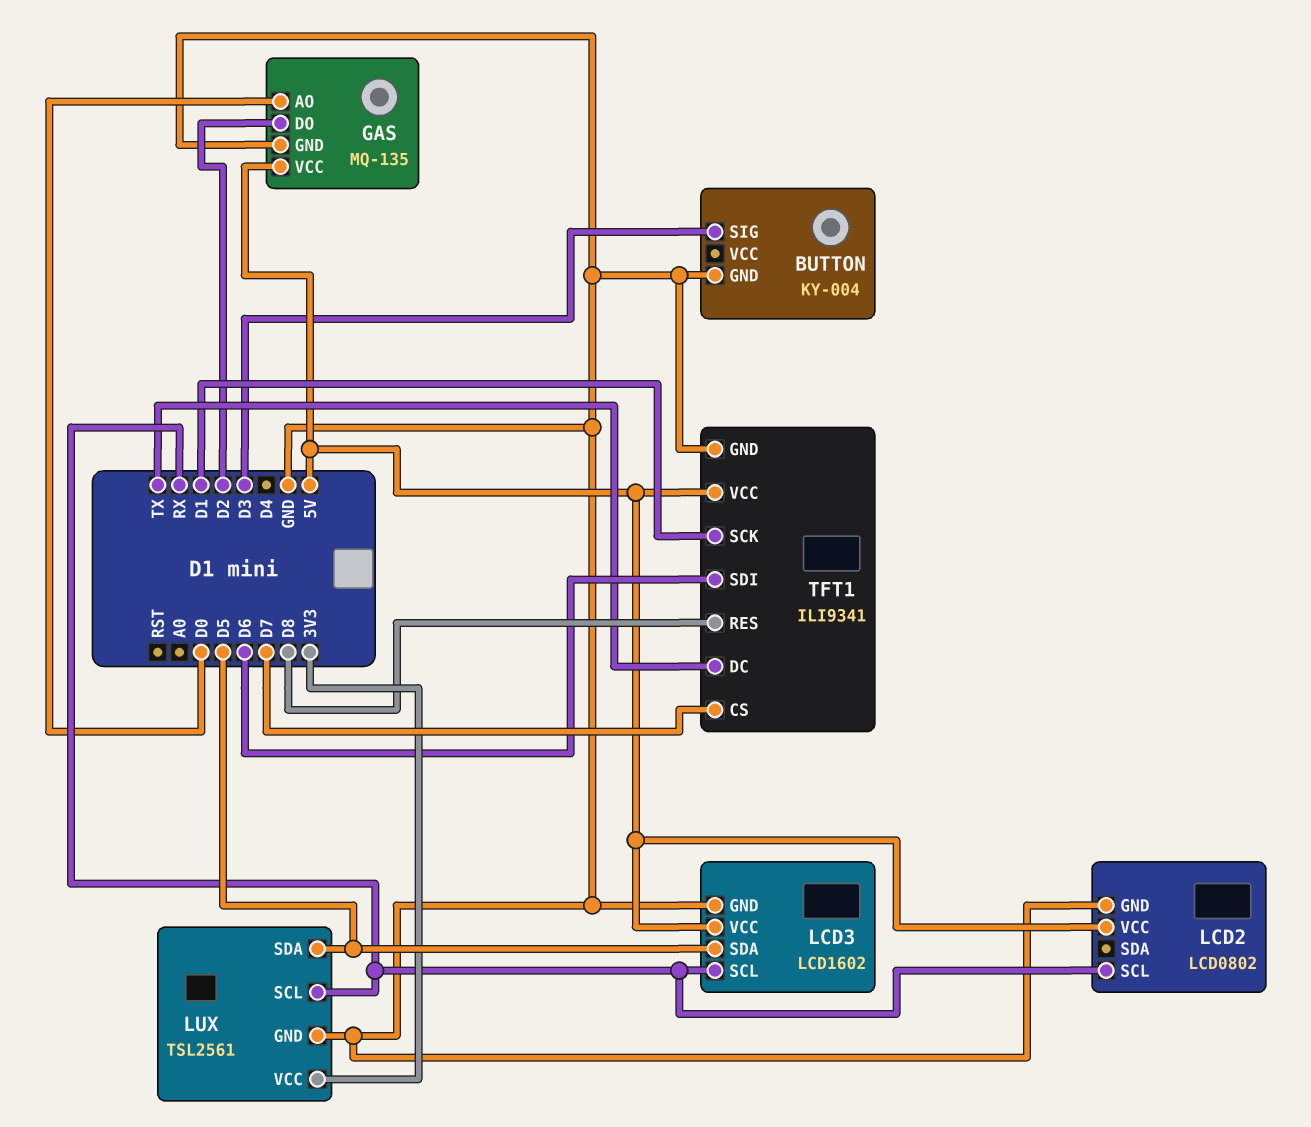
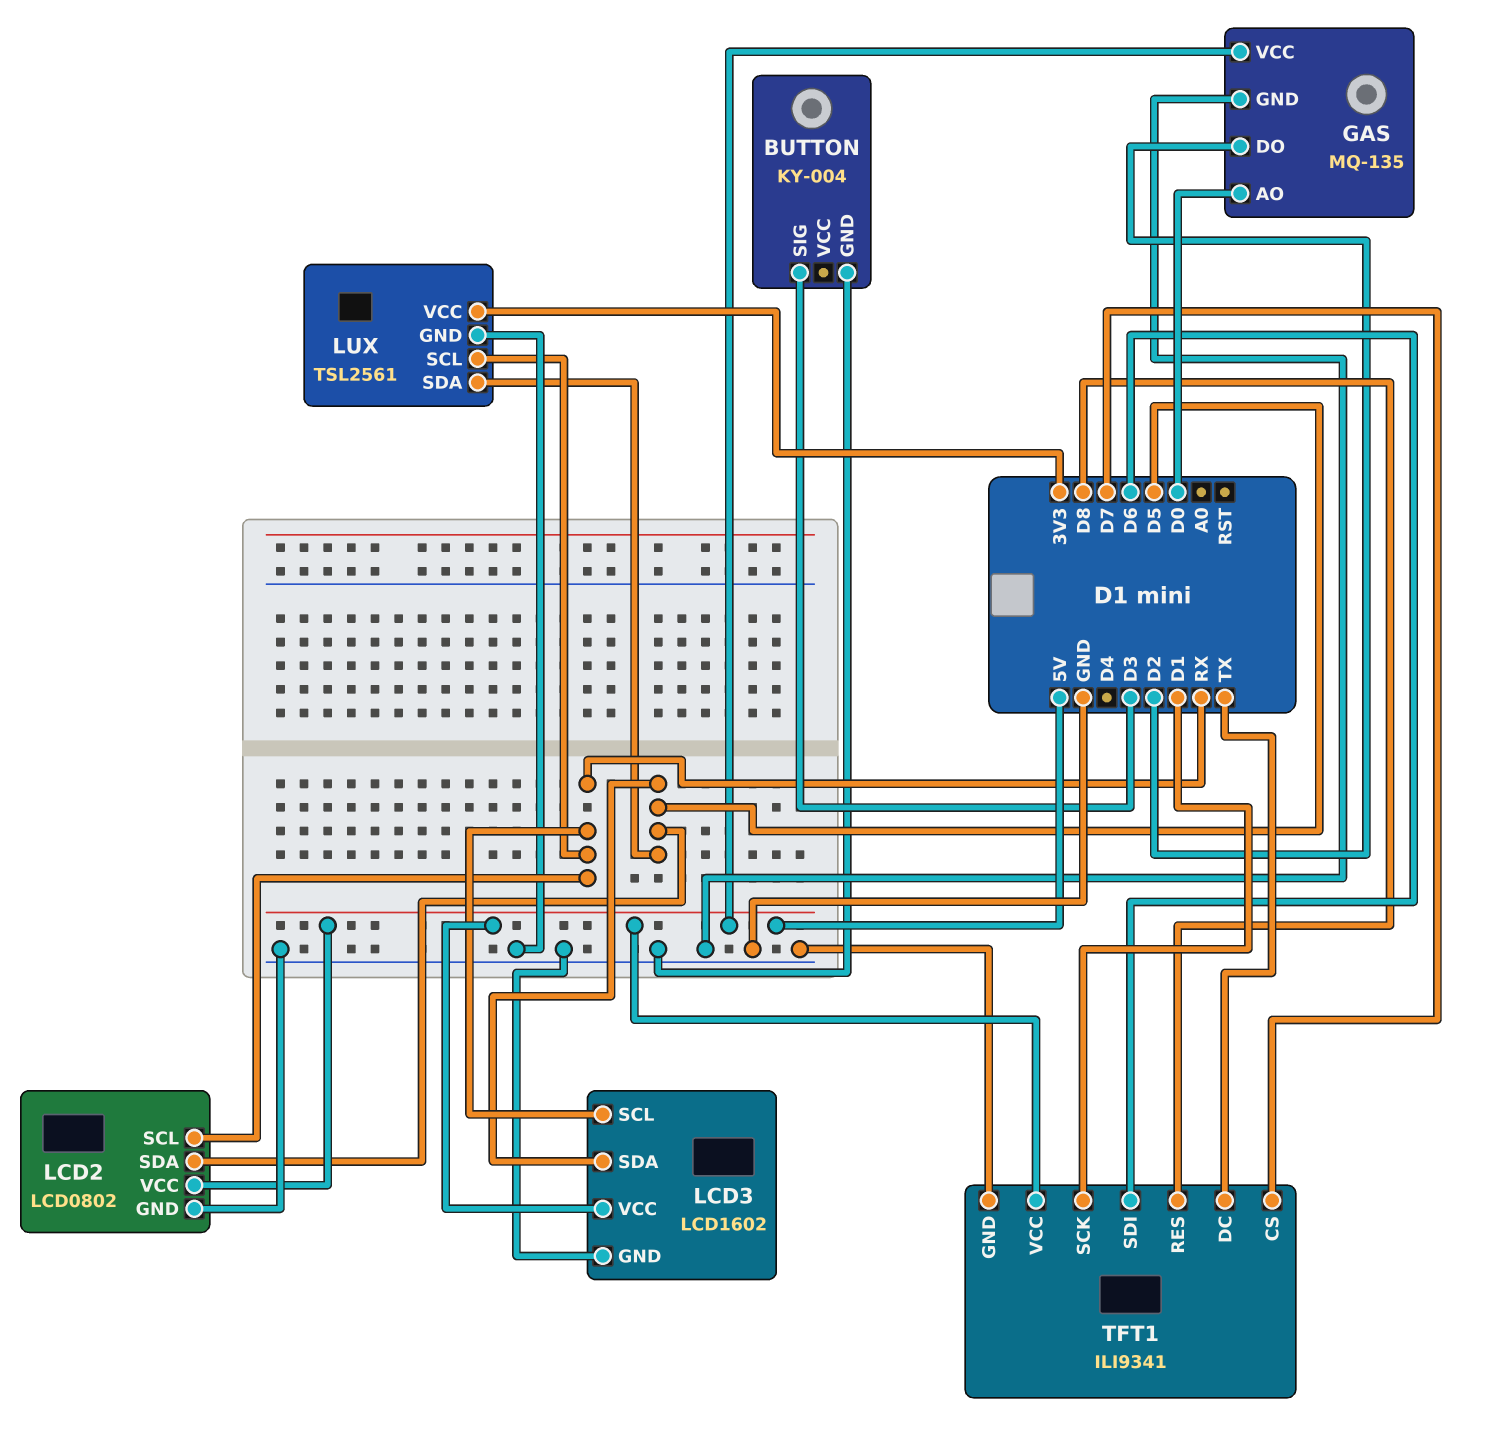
LCD2 pin SDA: none -> D5

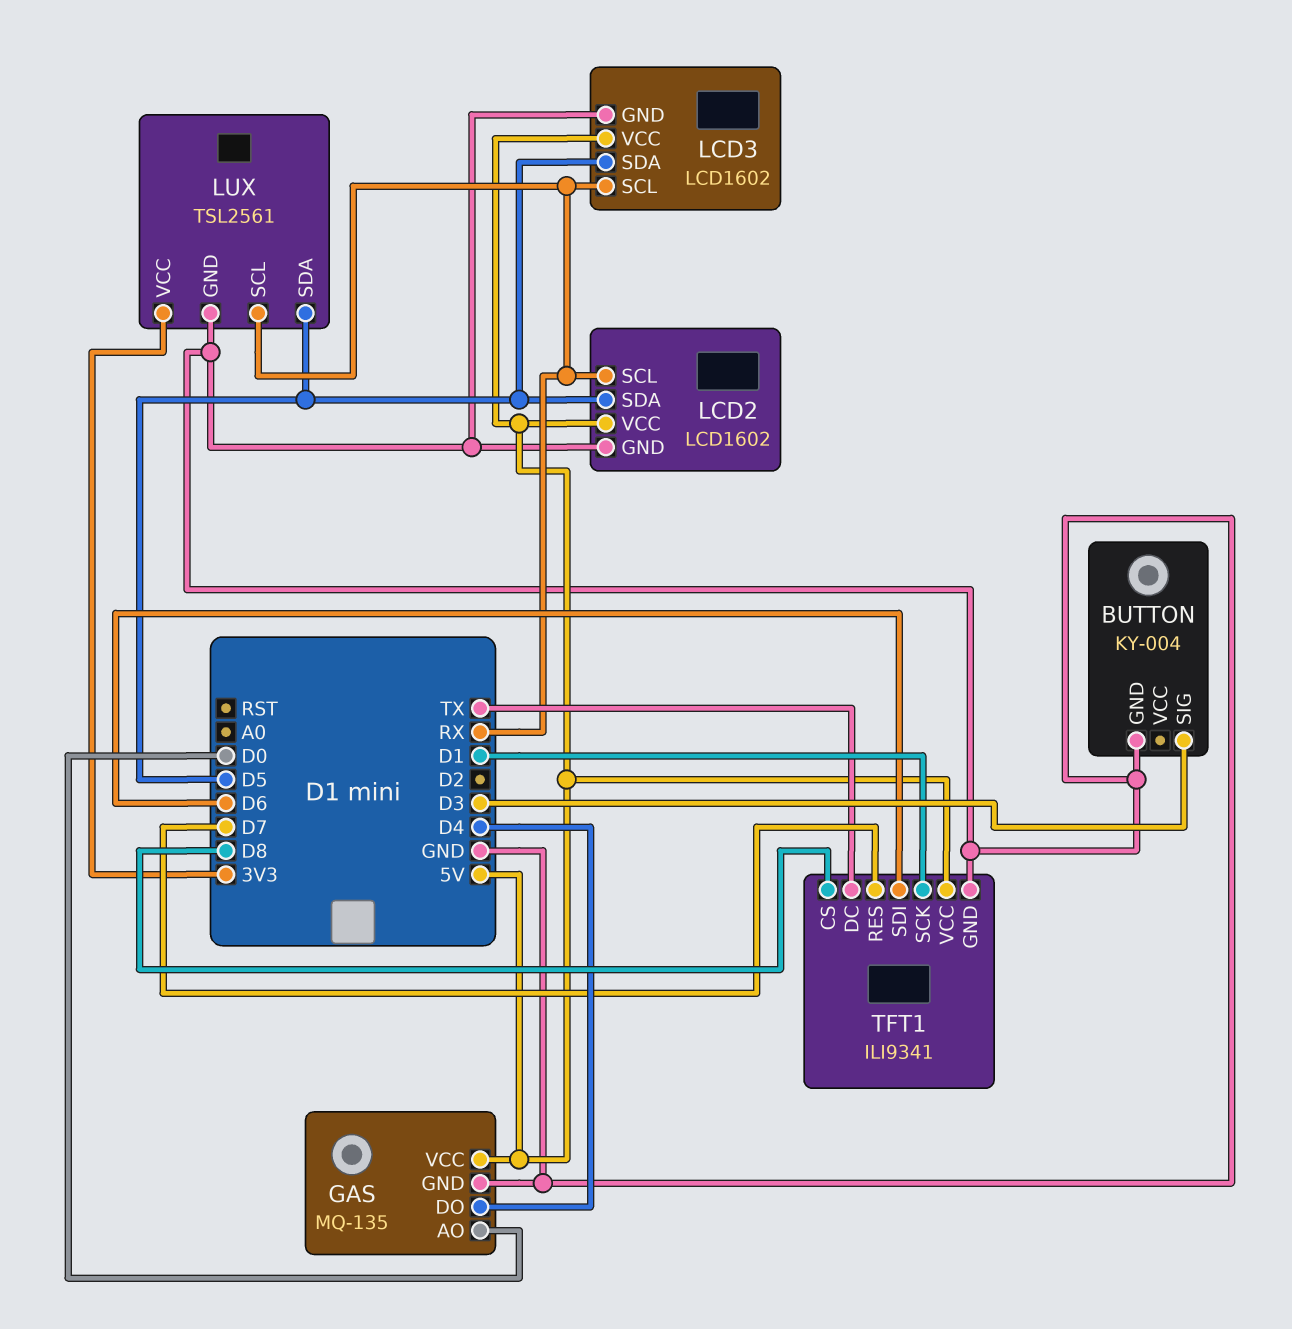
GAS pin DO: D2 -> D4
LCD2: LCD0802 -> LCD1602
TFT1 pin CS: D7 -> D8
TFT1 pin RES: D8 -> D7

